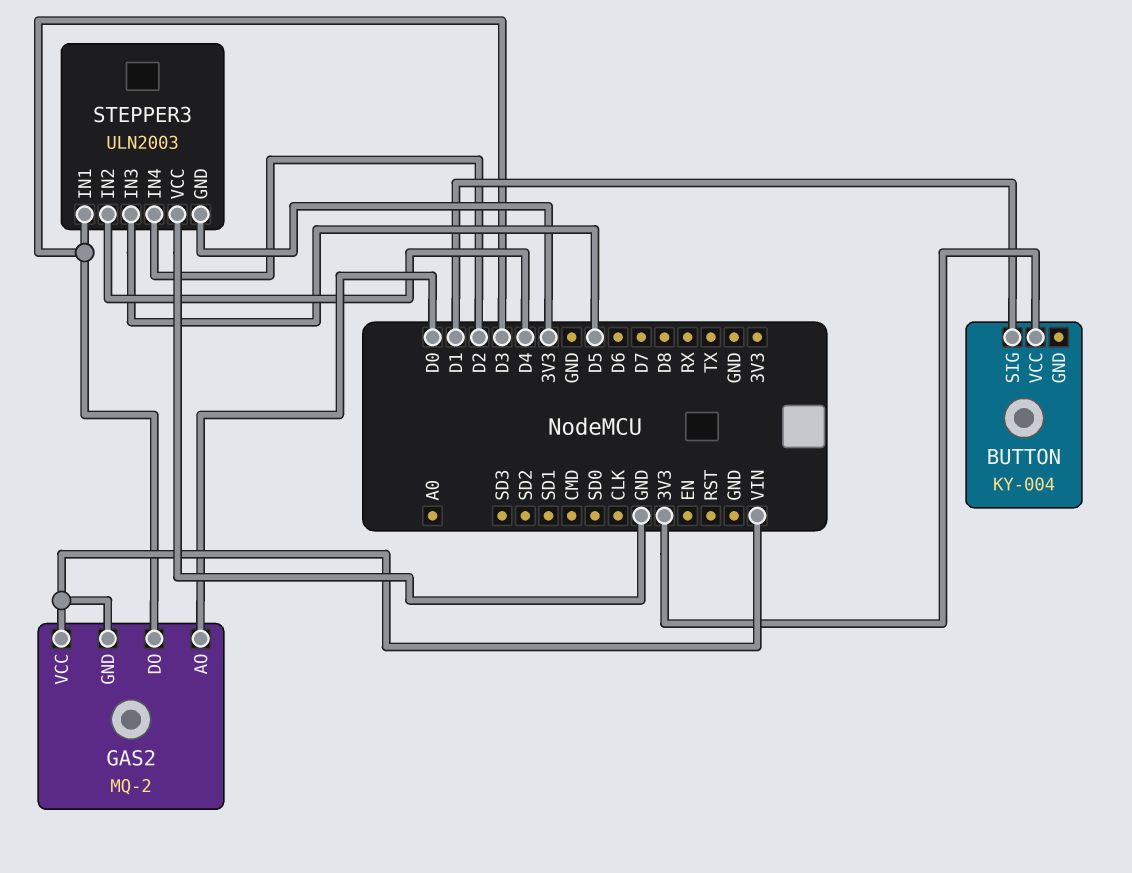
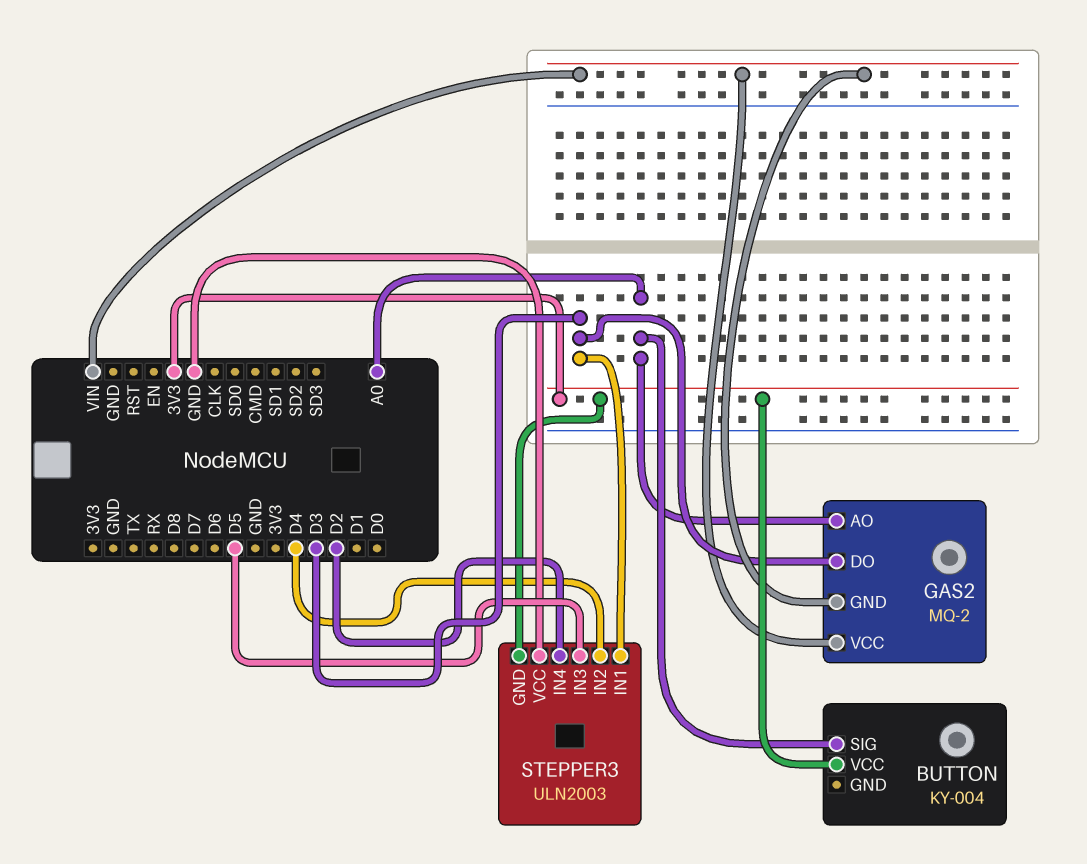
BUTTON pin SIG: D1 -> A0
GAS2 pin AO: D0 -> A0

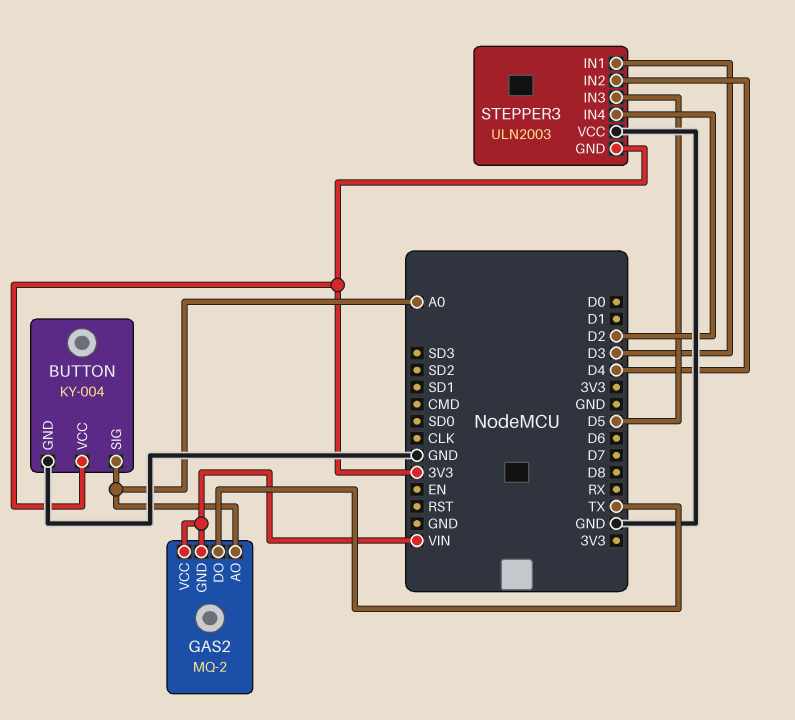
BUTTON pin GND: none -> GND
GAS2 pin DO: D3 -> TX

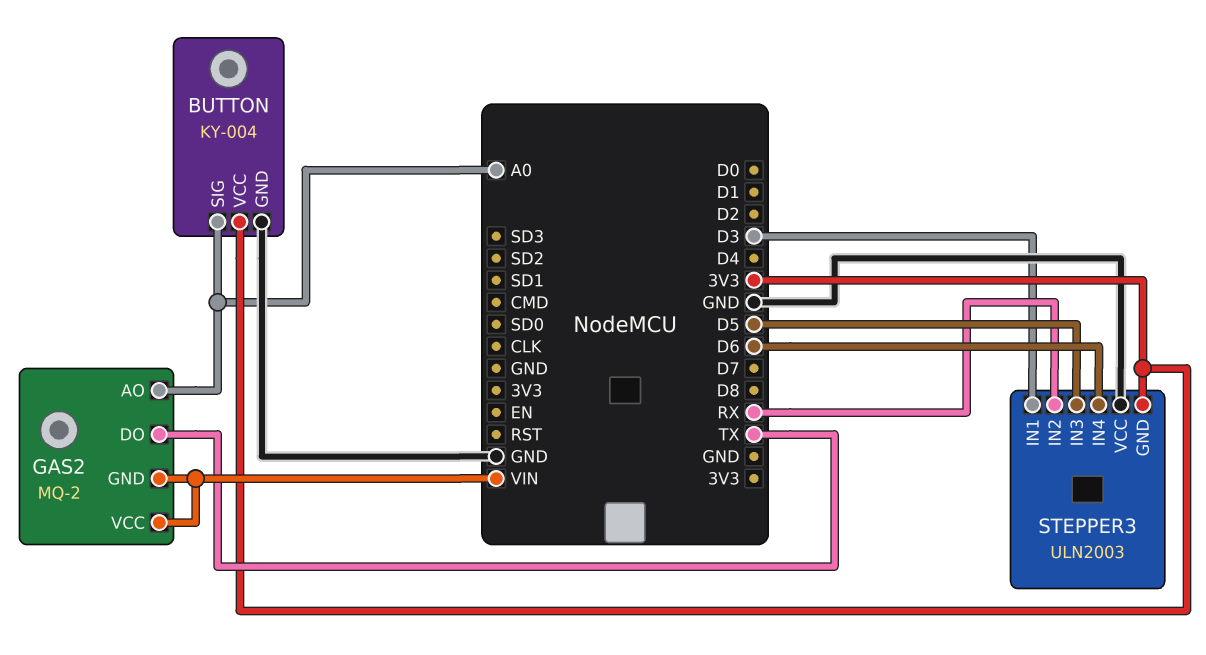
STEPPER3 pin IN2: D4 -> RX
STEPPER3 pin IN4: D2 -> D6

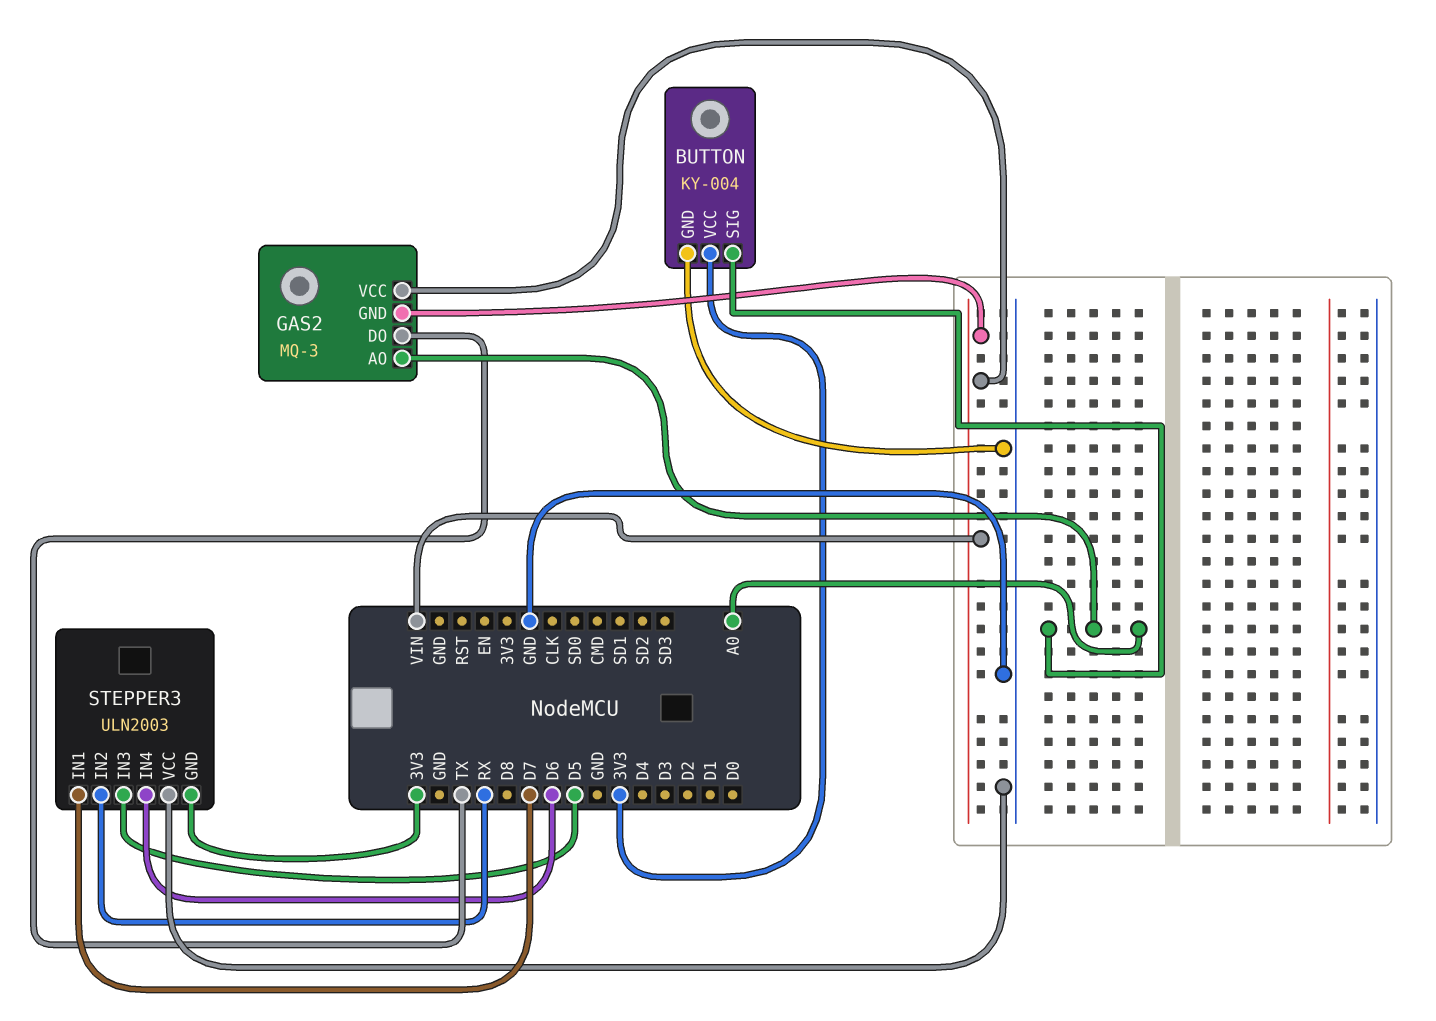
GAS2: MQ-2 -> MQ-3
STEPPER3 pin IN1: D3 -> D7

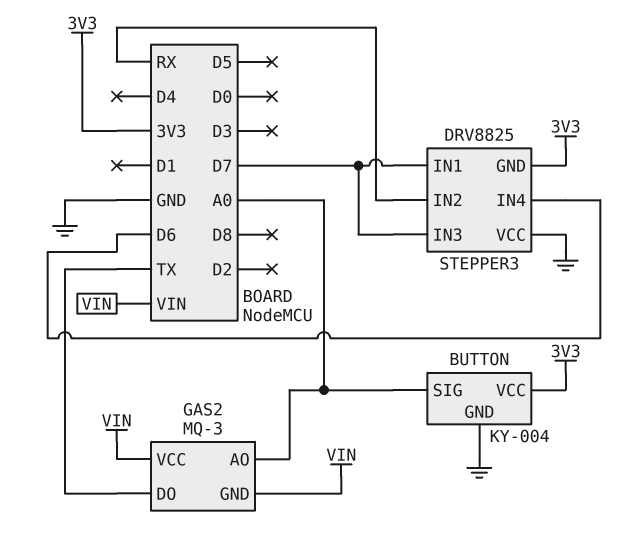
STEPPER3: ULN2003 -> DRV8825
STEPPER3 pin IN3: D5 -> D7

